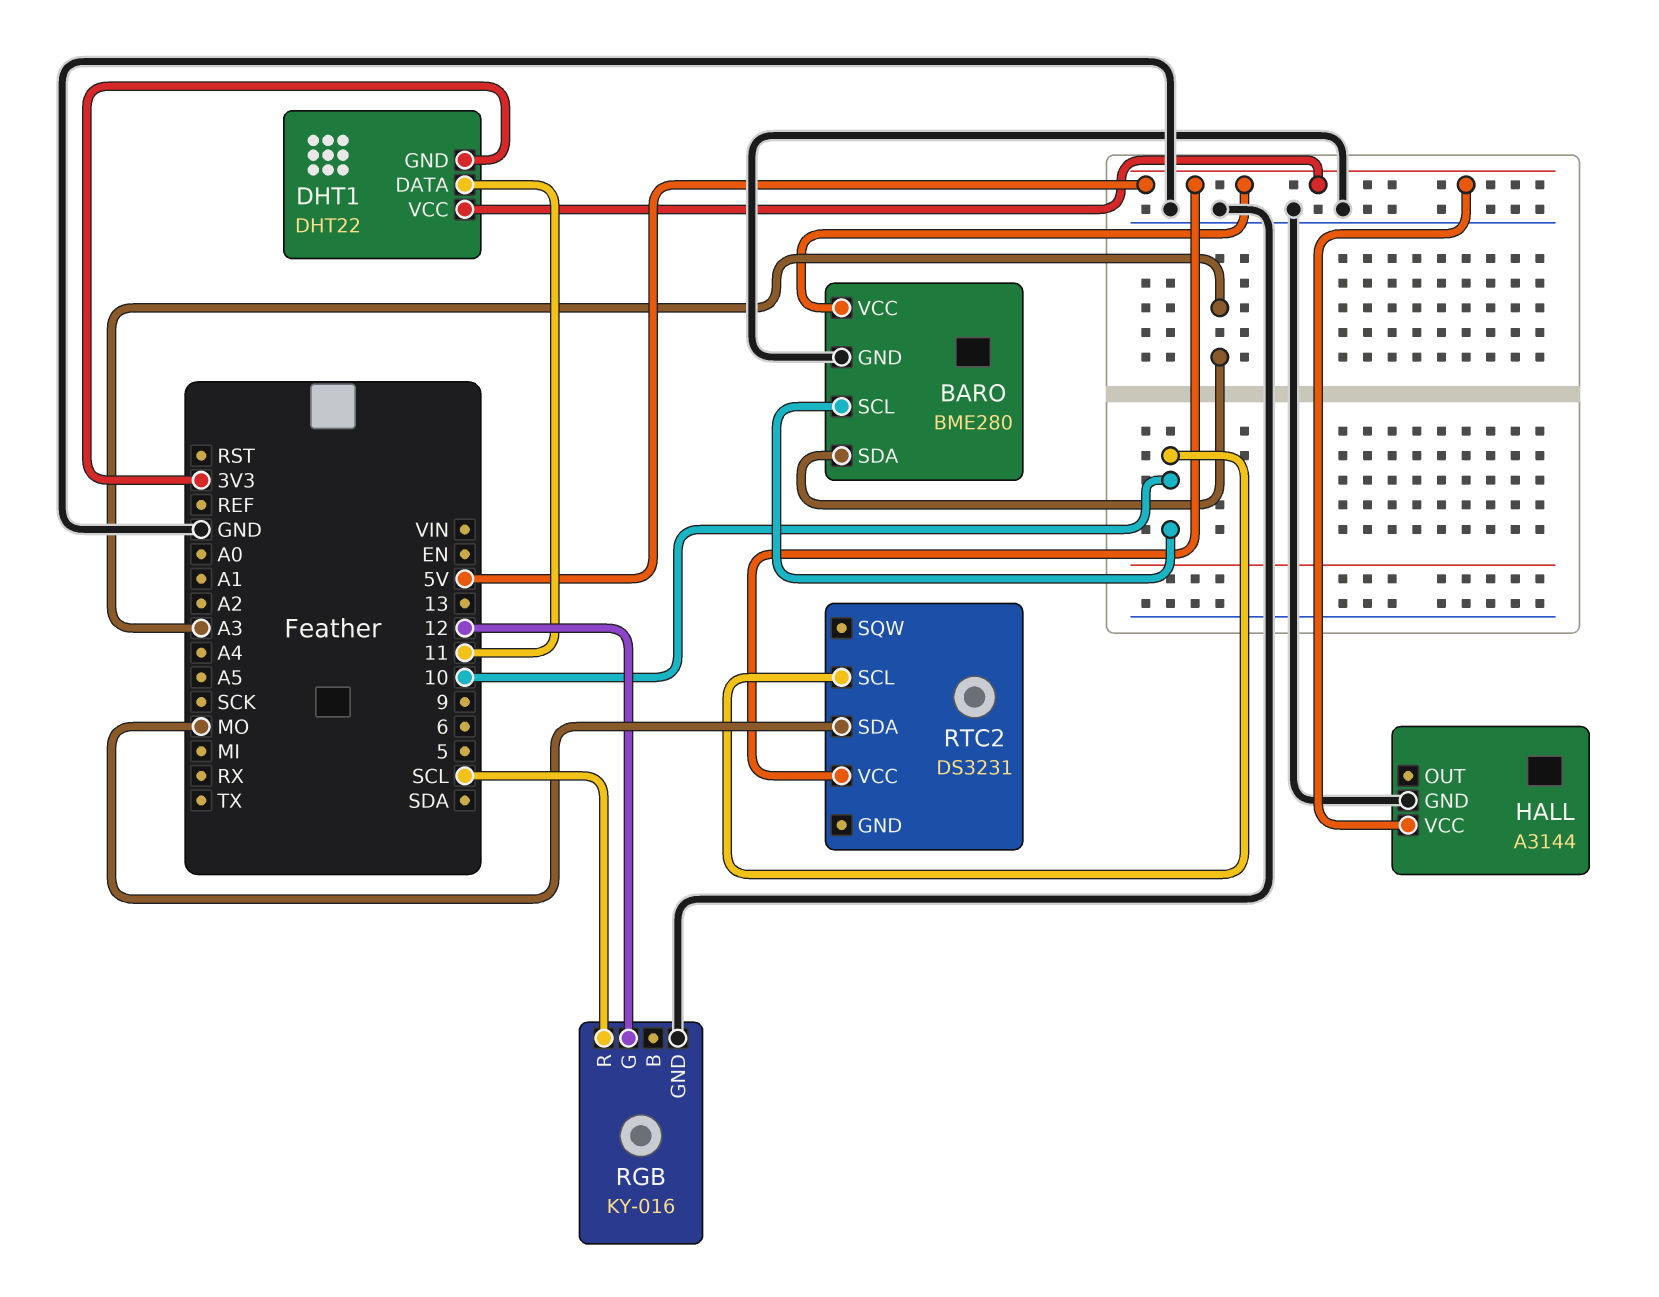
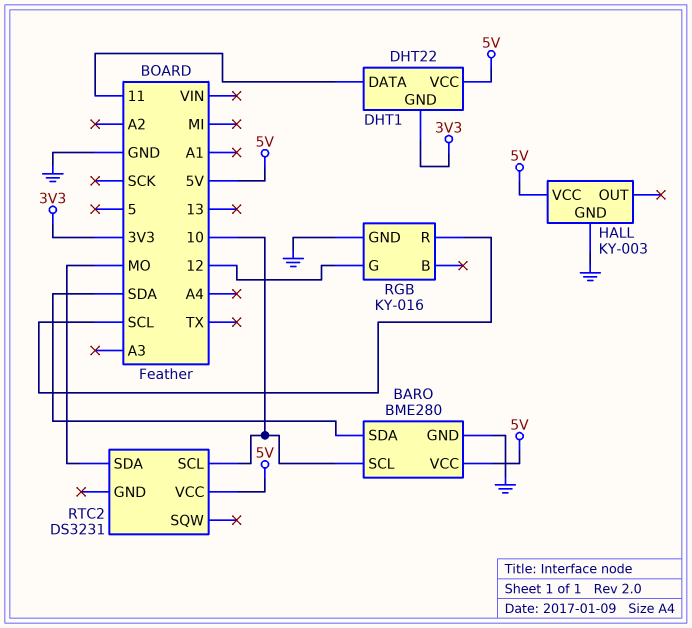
BARO pin SDA: A3 -> SDA
HALL: A3144 -> KY-003

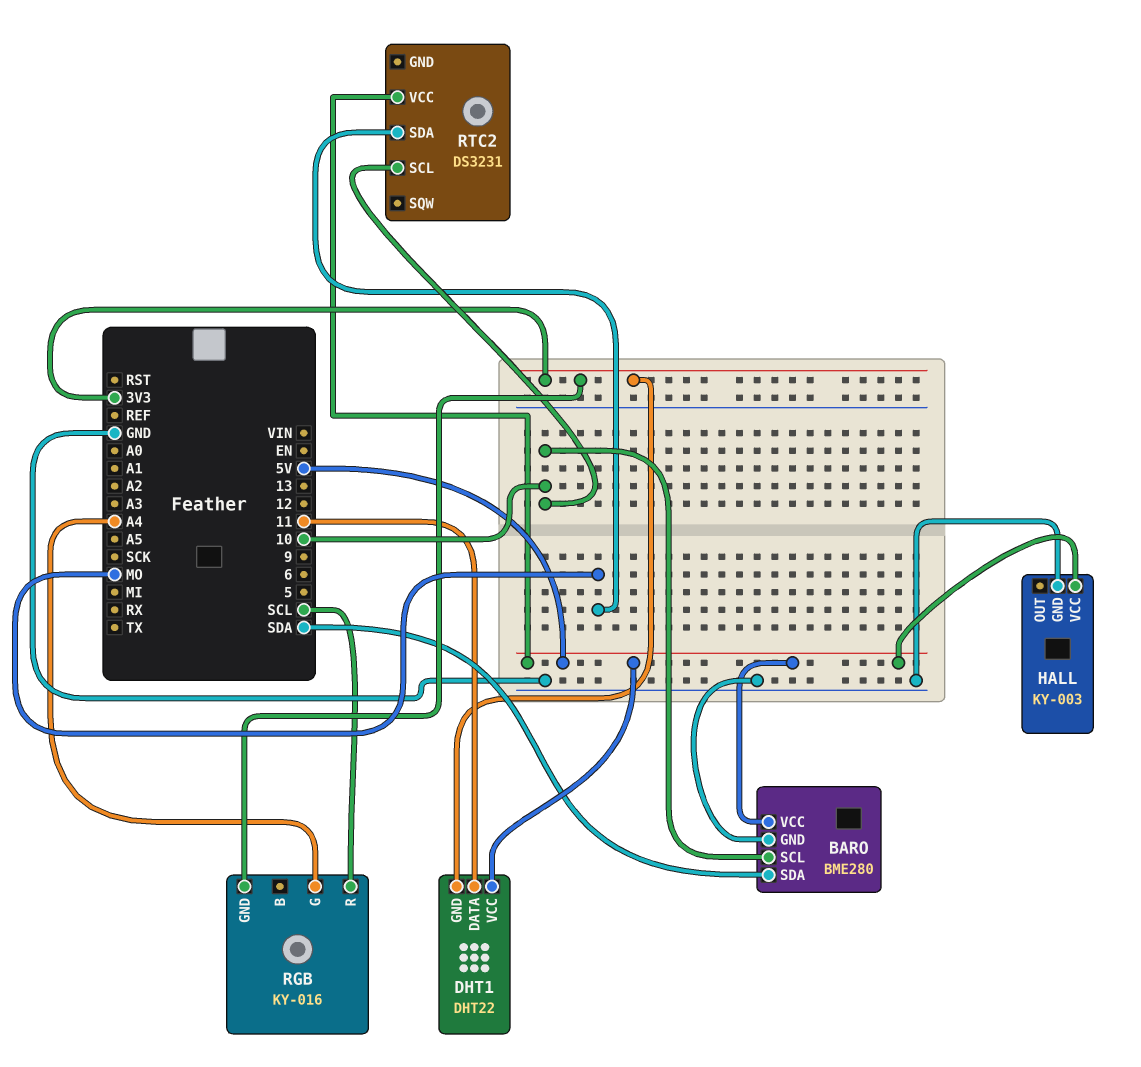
RGB pin G: 12 -> A4
RGB pin GND: GND -> 3V3

